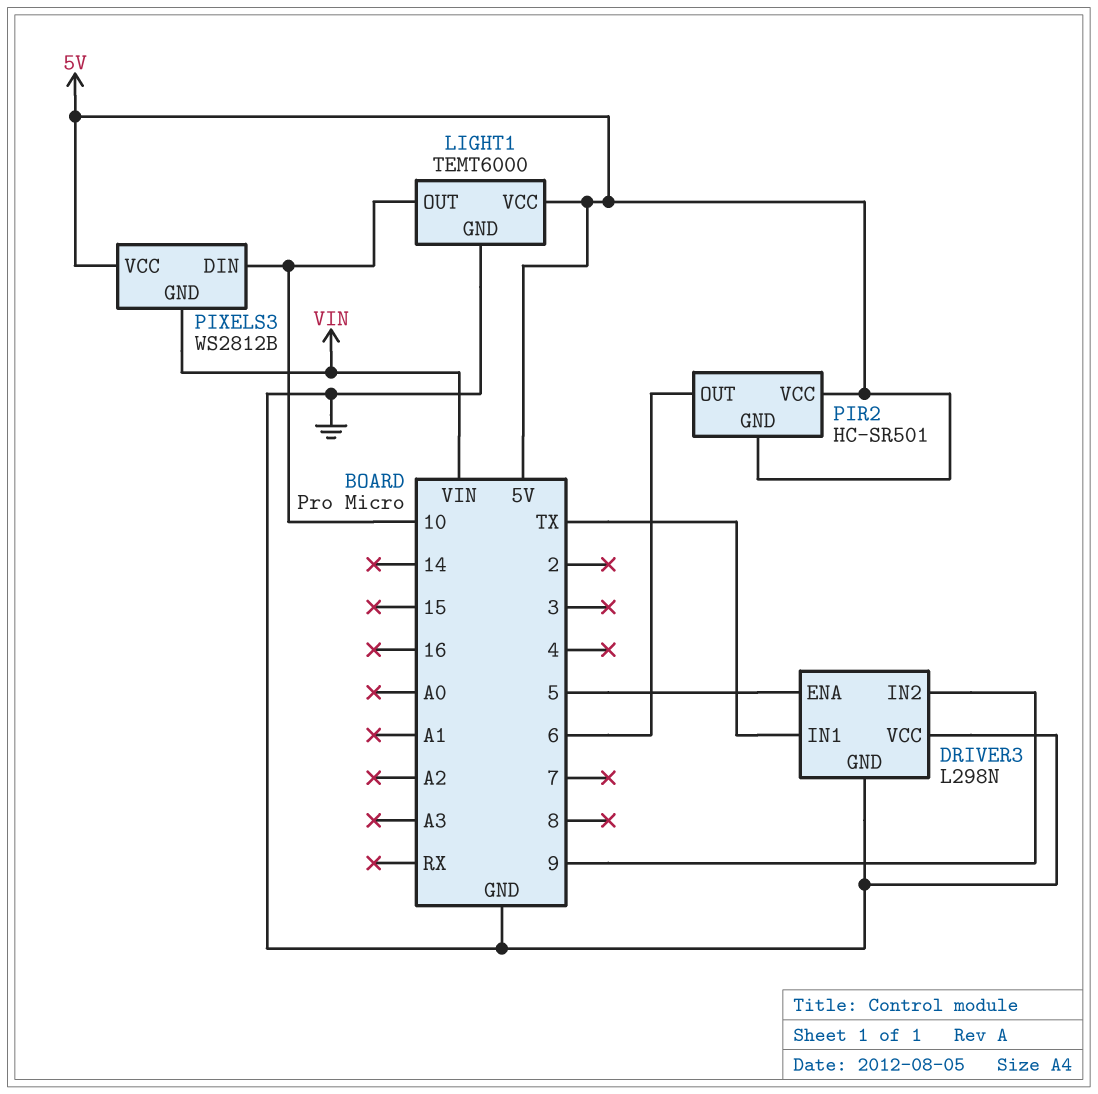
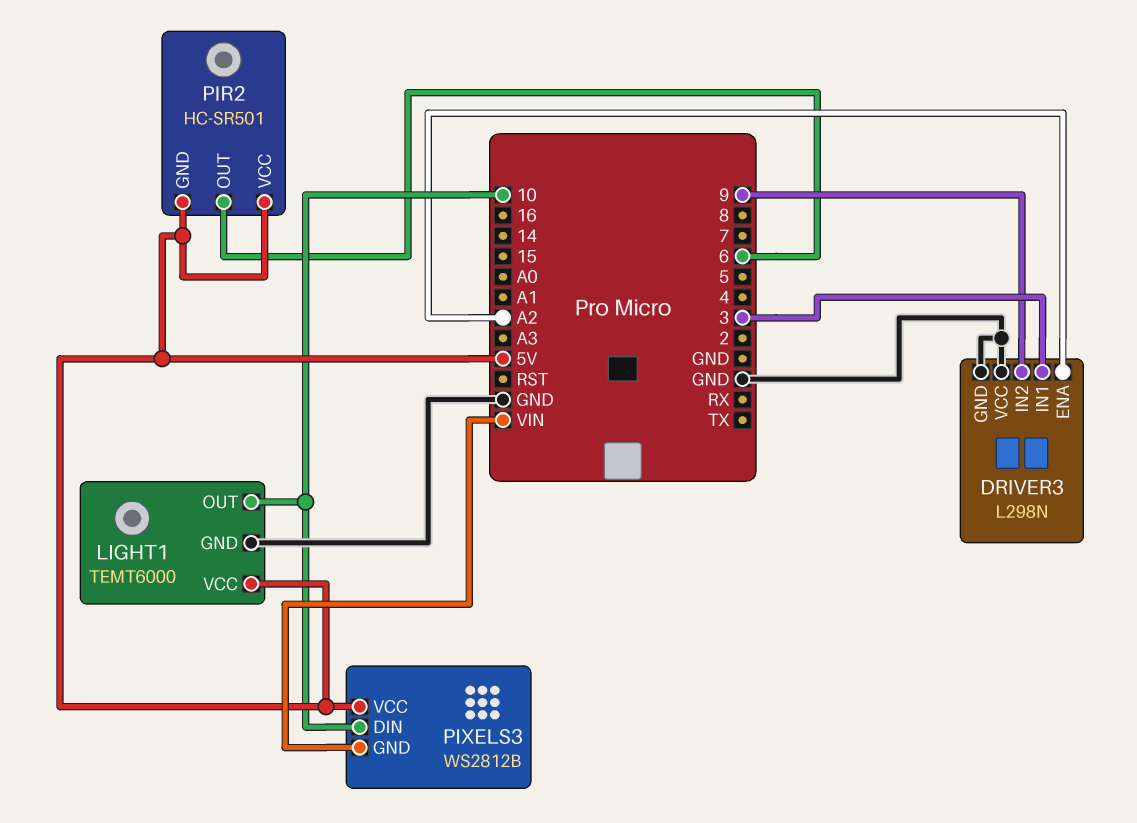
DRIVER3 pin ENA: 5 -> A2
DRIVER3 pin IN1: TX -> 3

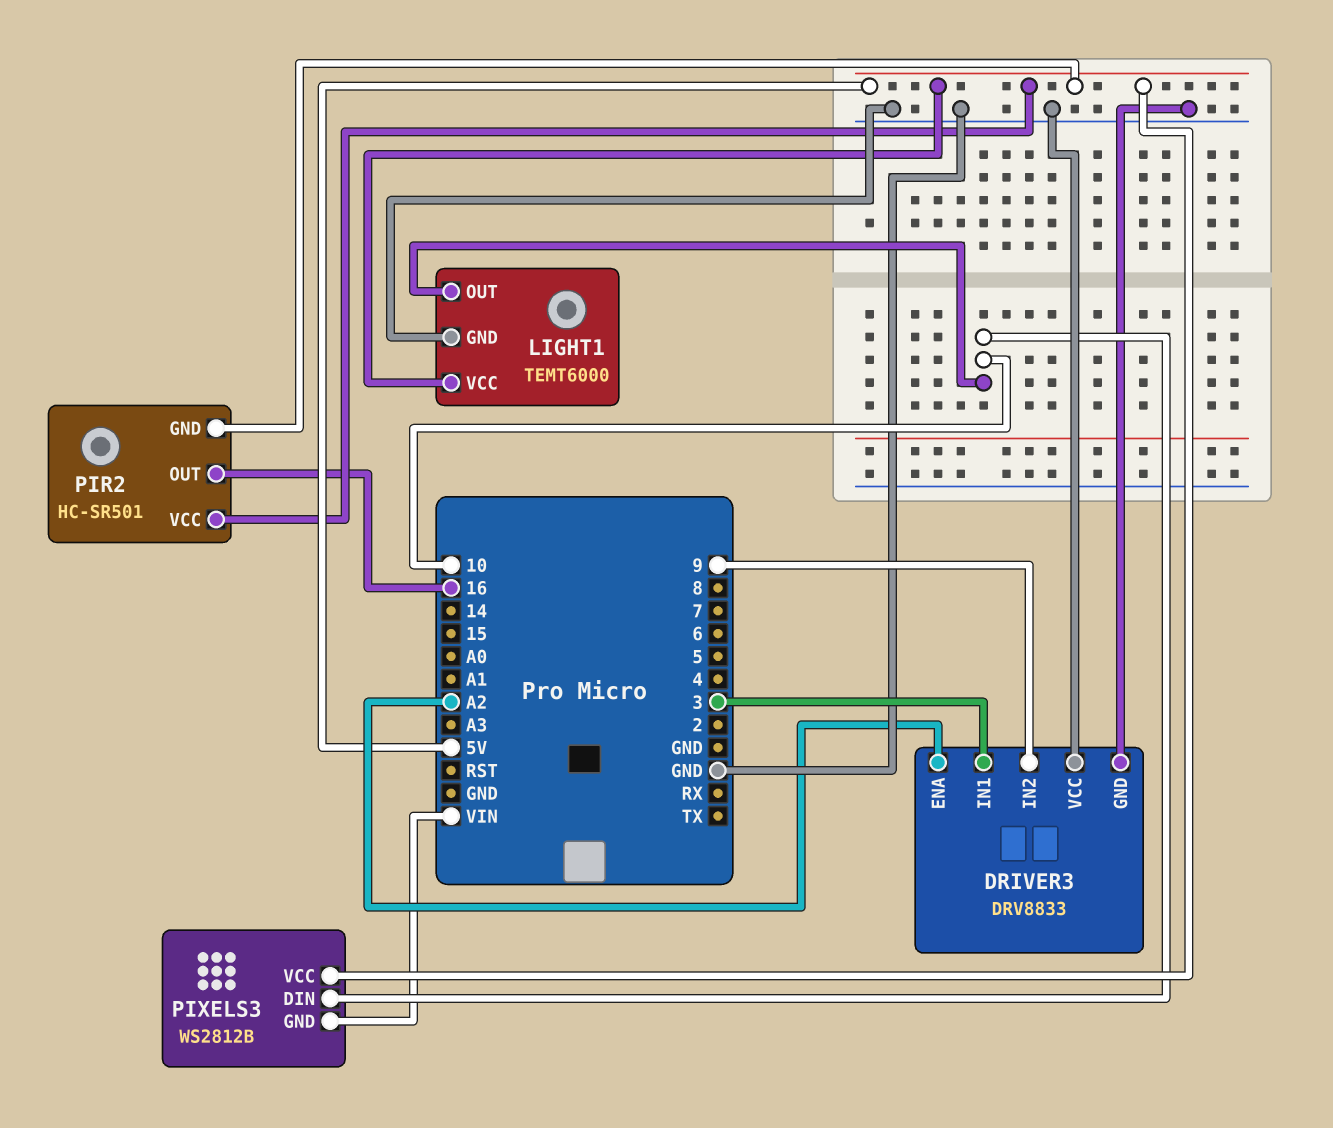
DRIVER3: L298N -> DRV8833
PIR2 pin OUT: 6 -> 16

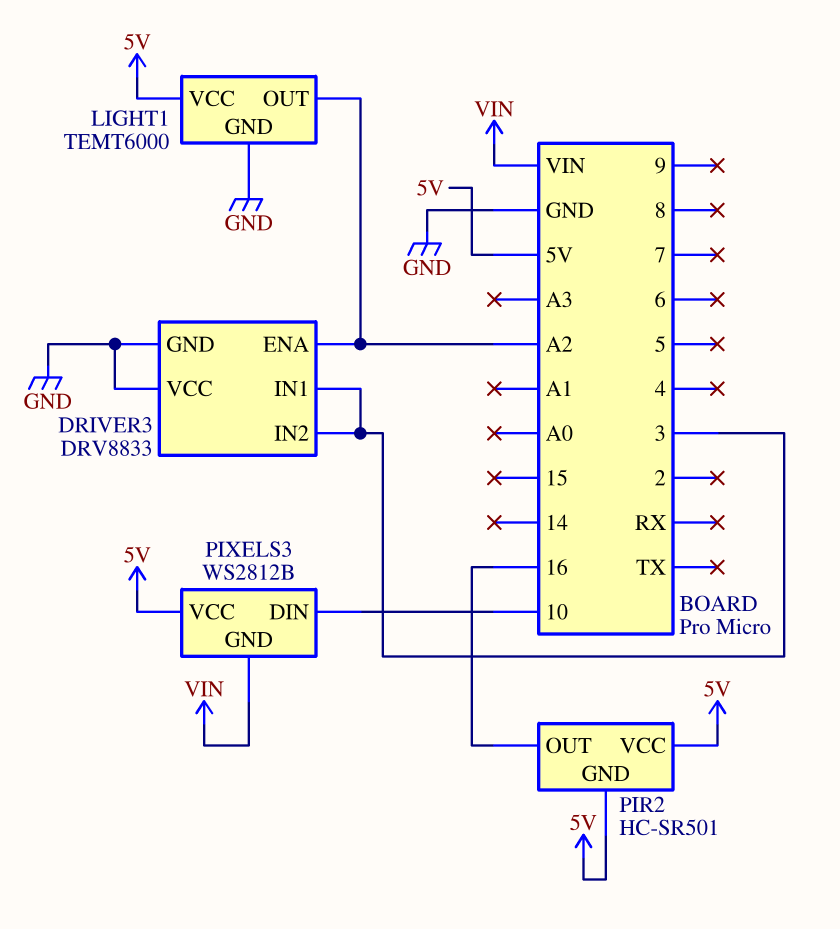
DRIVER3 pin IN2: 9 -> 3
LIGHT1 pin OUT: 10 -> A2

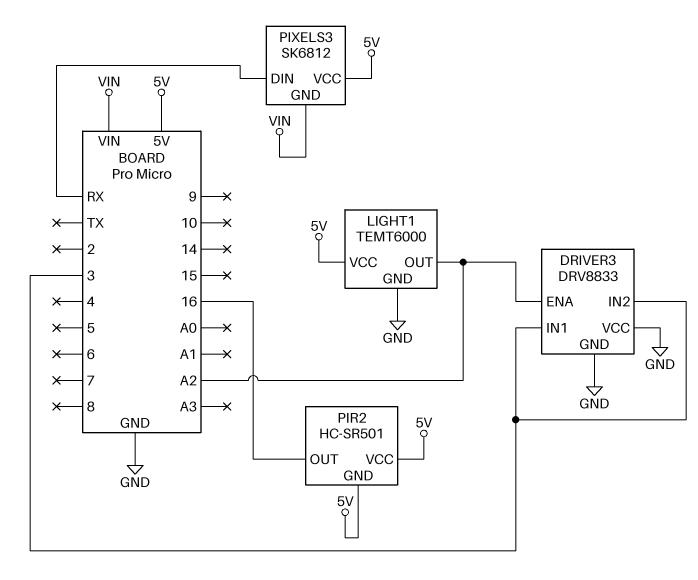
PIXELS3: WS2812B -> SK6812
PIXELS3 pin DIN: 10 -> RX

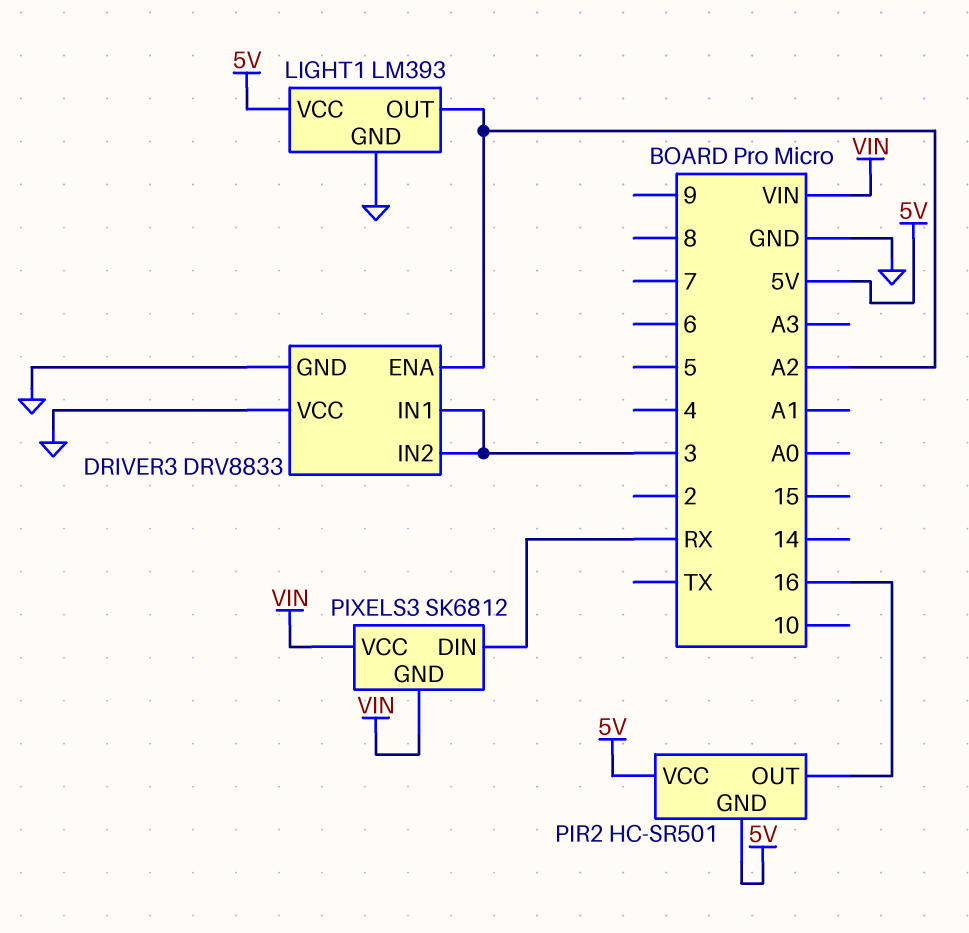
LIGHT1: TEMT6000 -> LM393
PIXELS3 pin VCC: 5V -> VIN

